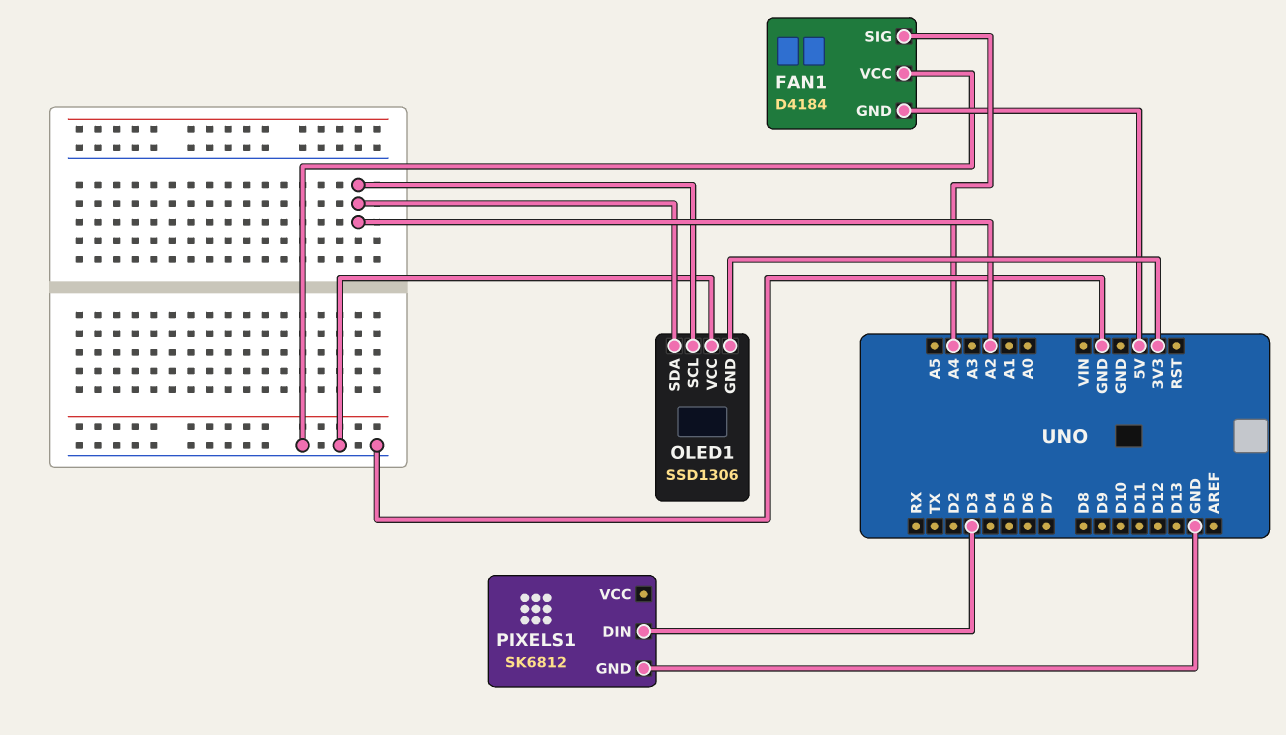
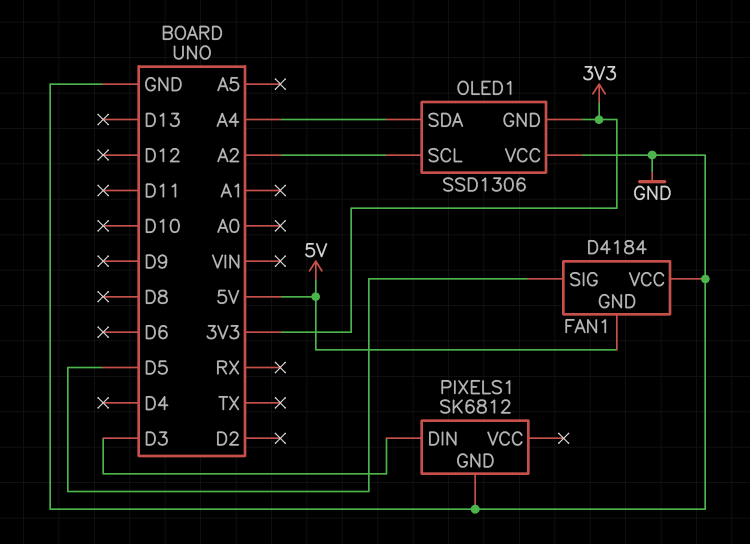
FAN1 pin SIG: A4 -> D5
OLED1 pin SDA: A2 -> A4

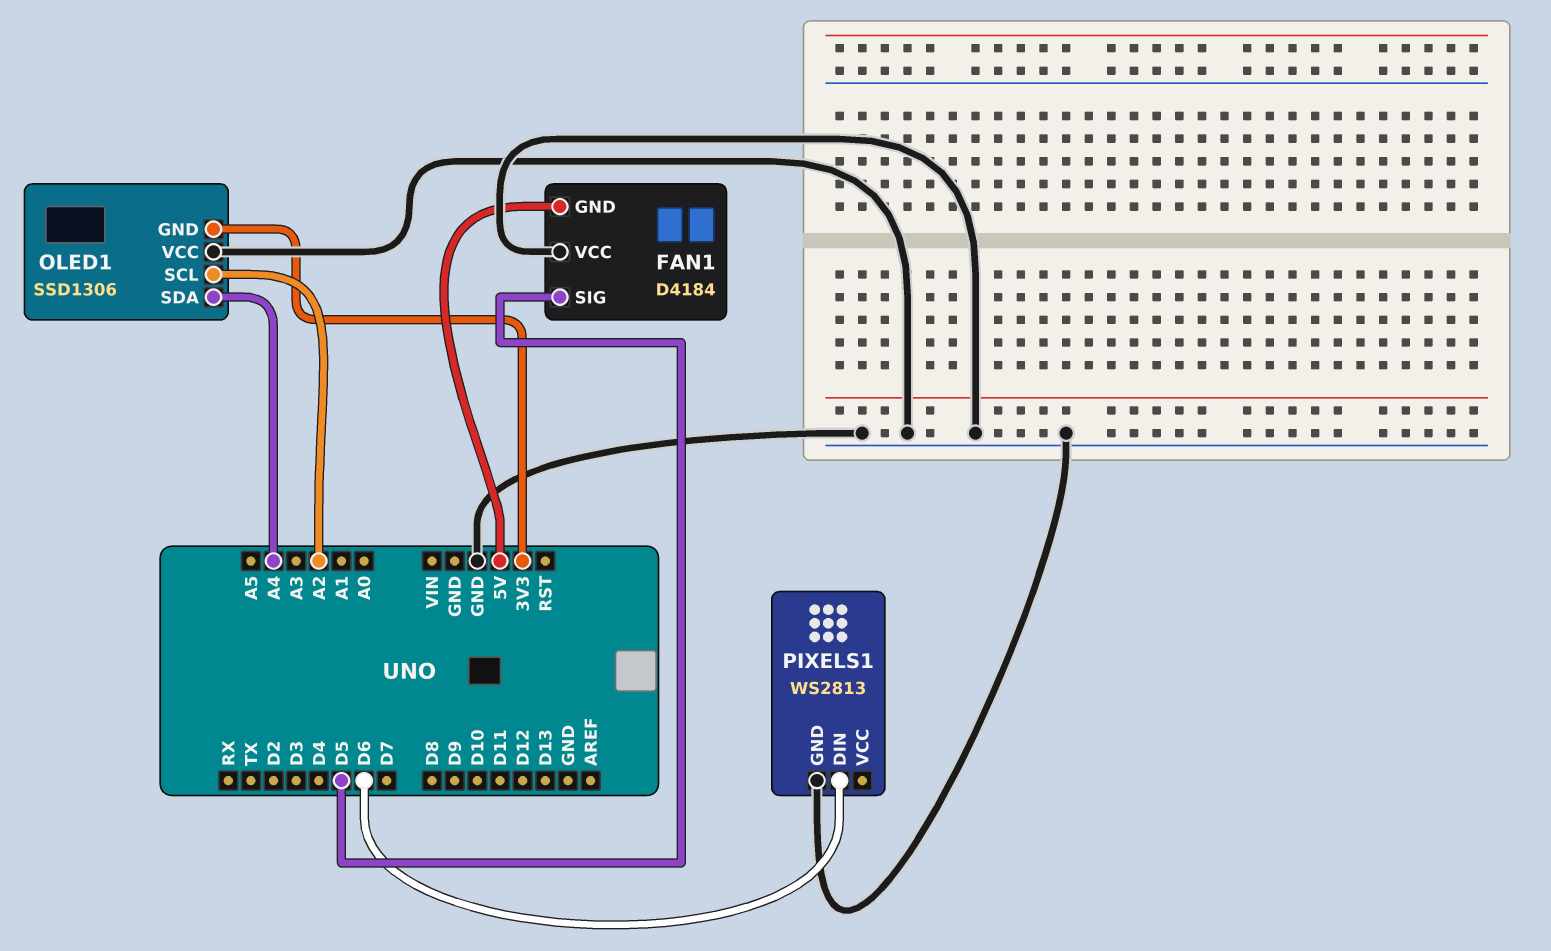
PIXELS1: SK6812 -> WS2813
PIXELS1 pin DIN: D3 -> D6

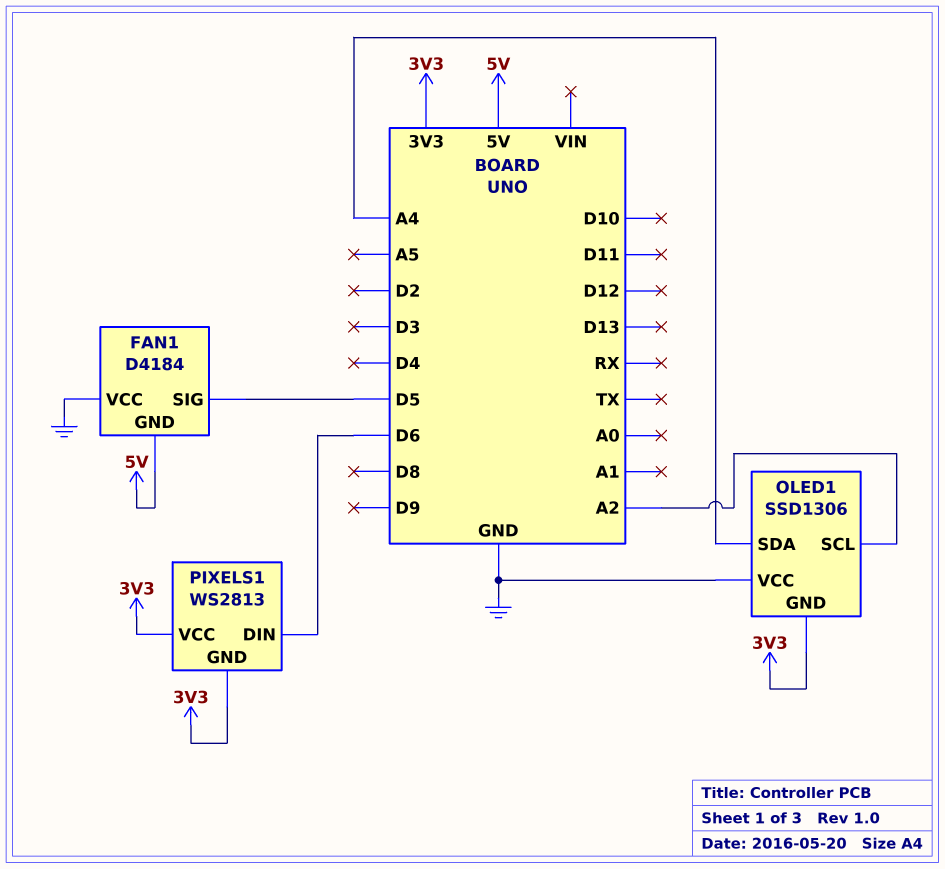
PIXELS1 pin GND: GND -> 3V3
PIXELS1 pin VCC: none -> 3V3

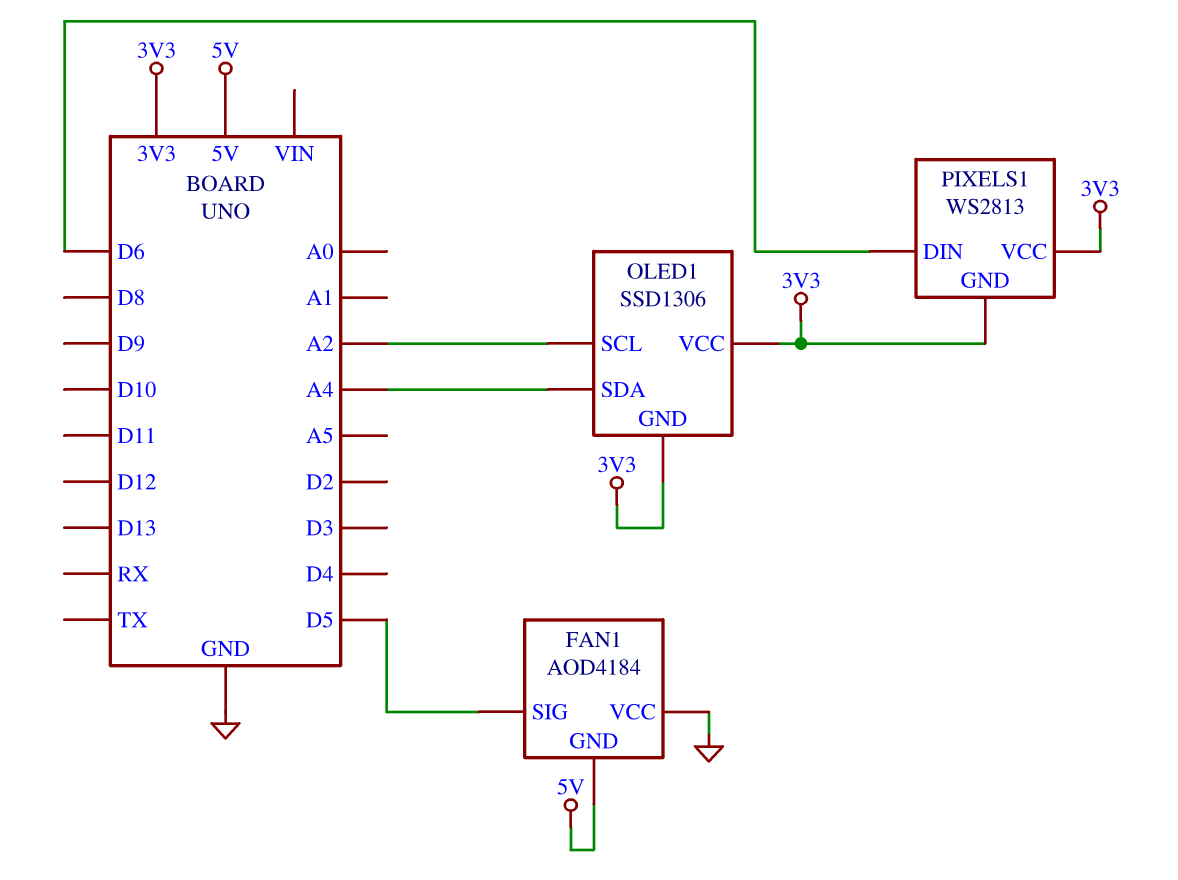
FAN1: D4184 -> AOD4184
OLED1 pin VCC: GND -> 3V3

